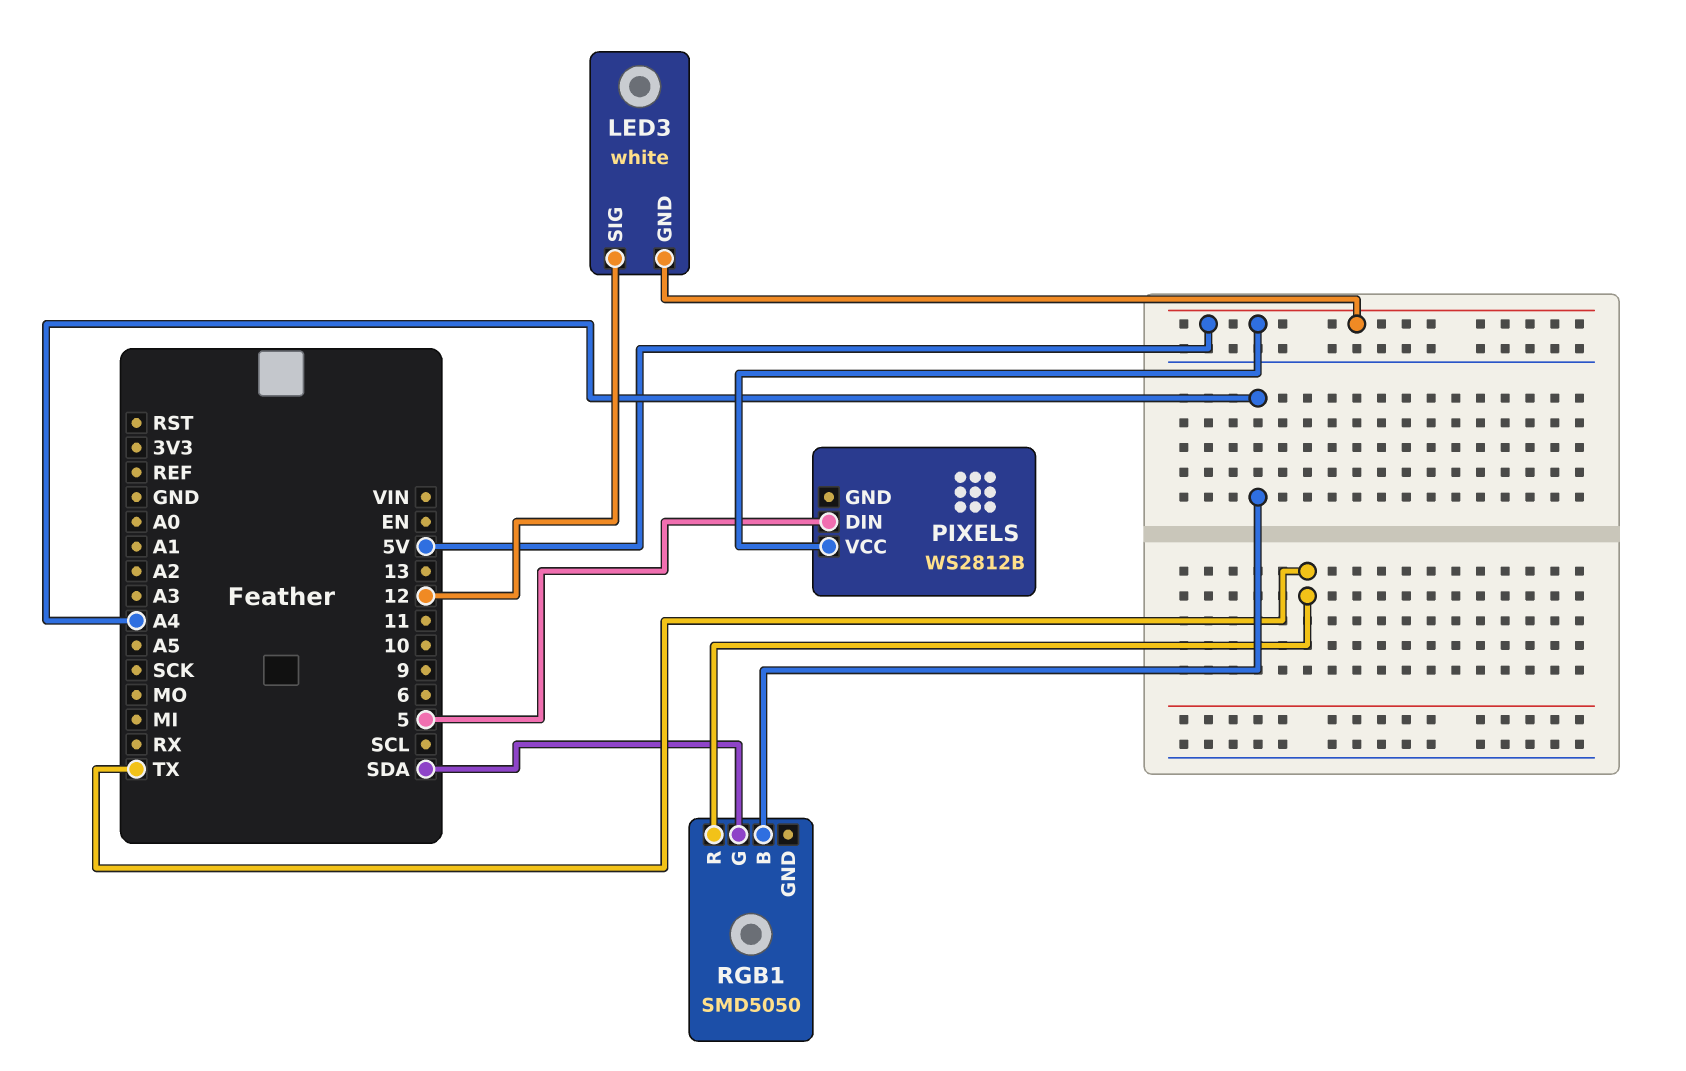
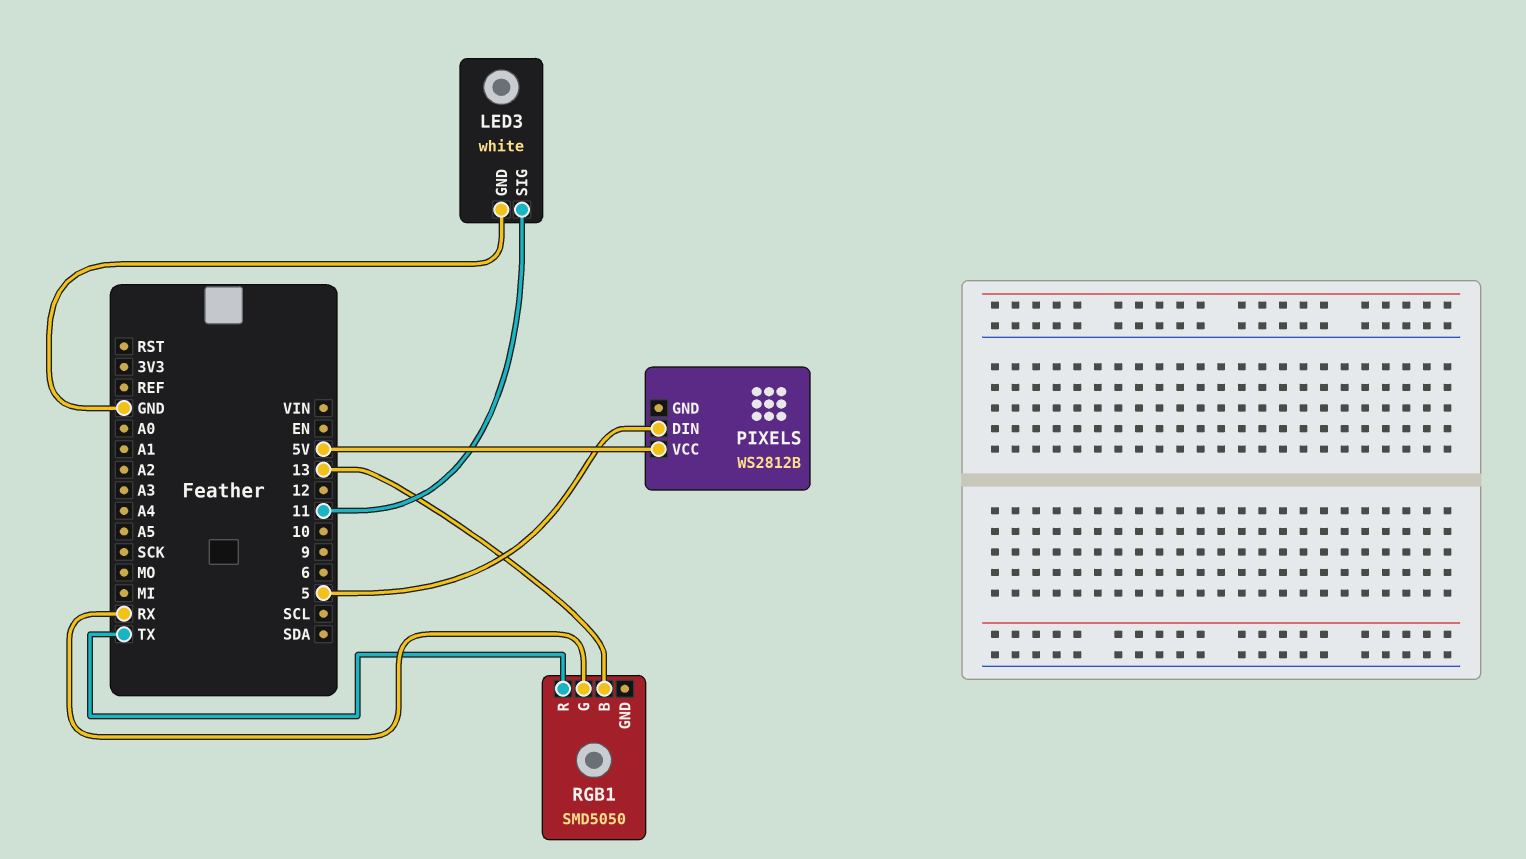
LED3 pin GND: 5V -> GND
LED3 pin SIG: 12 -> 11
RGB1 pin B: A4 -> 13
RGB1 pin G: SDA -> RX

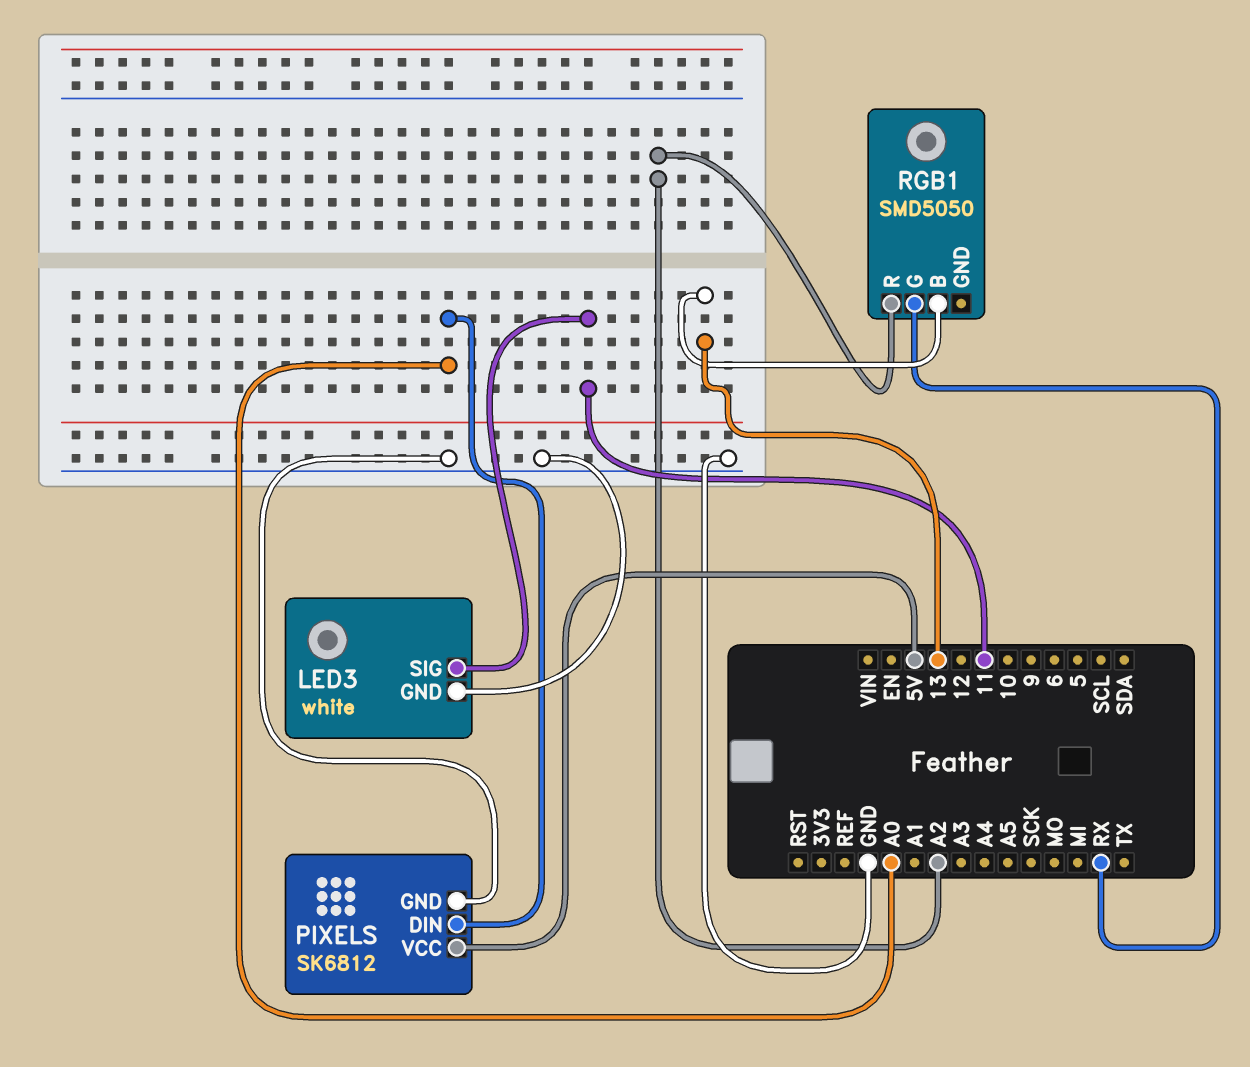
PIXELS: WS2812B -> SK6812
PIXELS pin DIN: 5 -> A0
PIXELS pin GND: none -> GND
RGB1 pin R: TX -> A2

